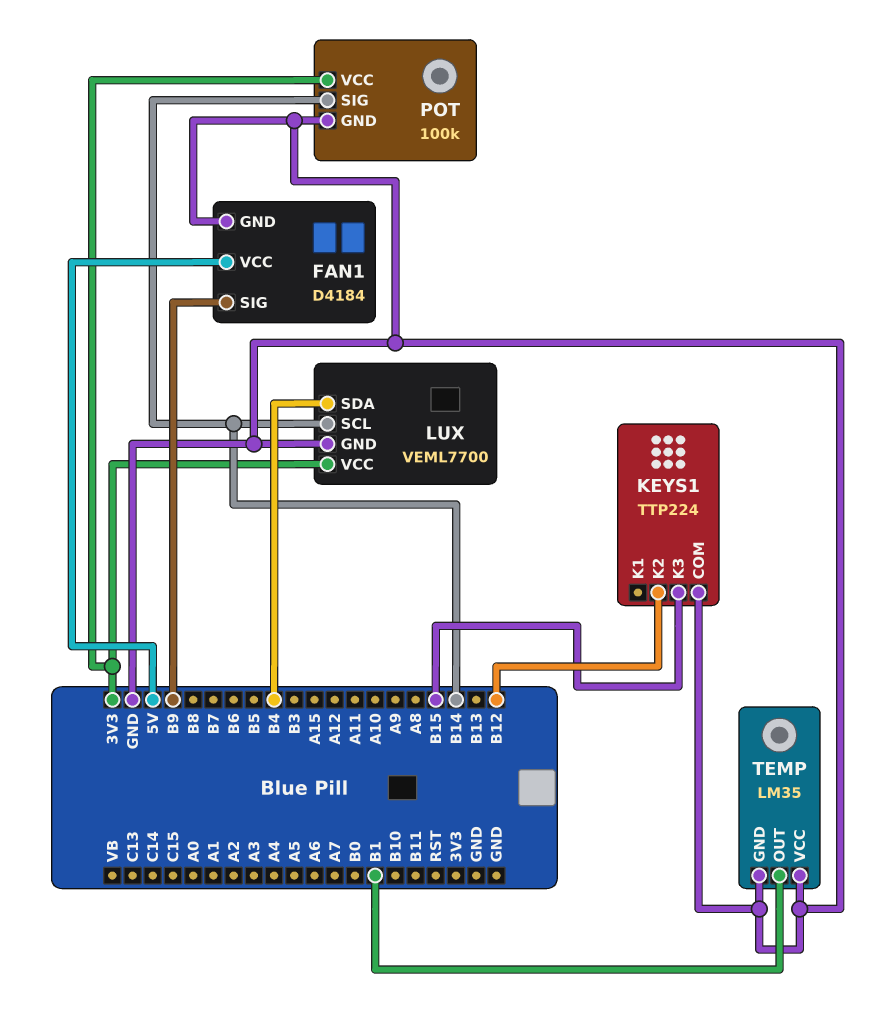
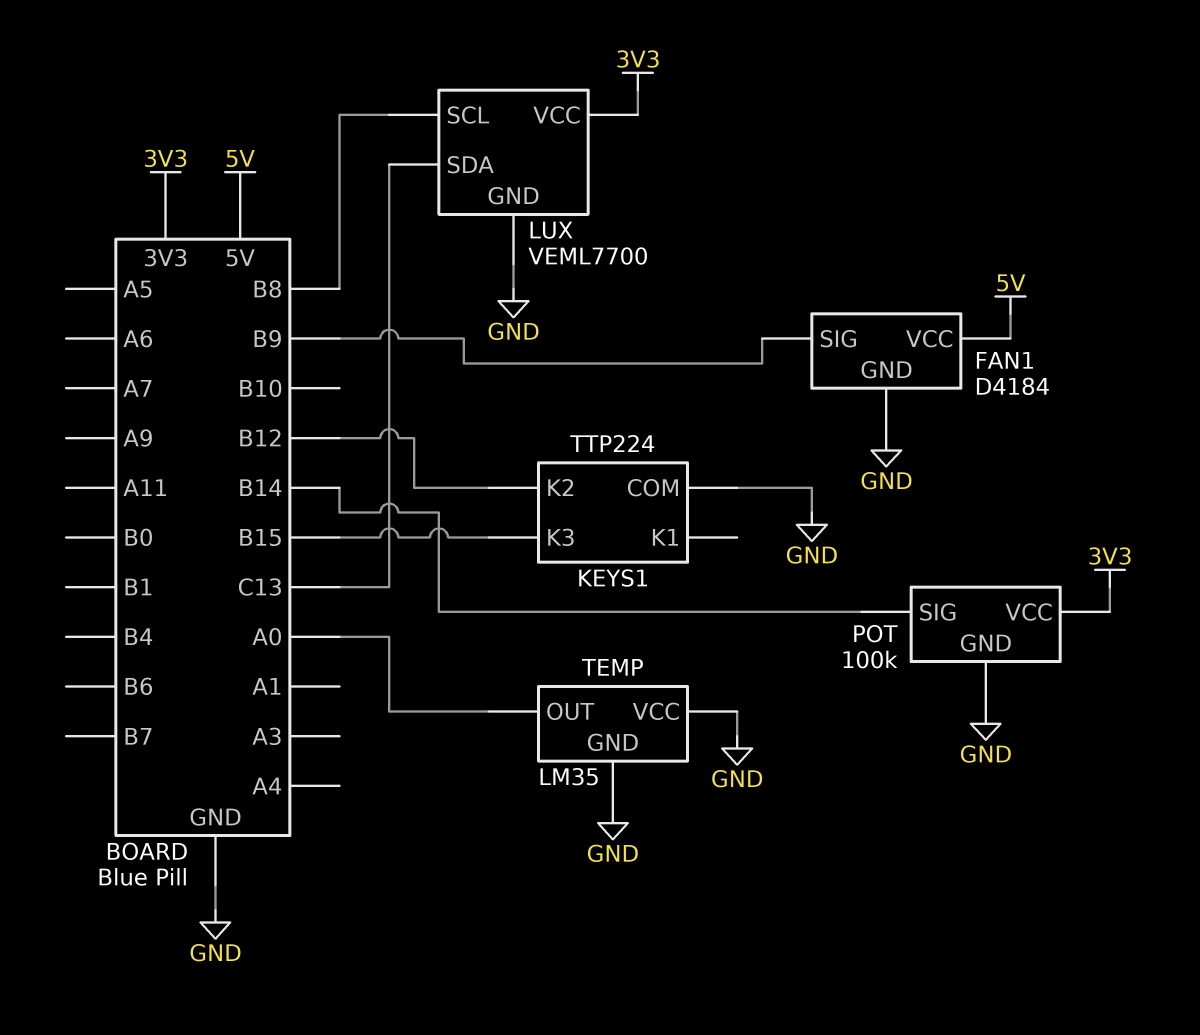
LUX pin SCL: B14 -> B8
LUX pin SDA: B4 -> C13
TEMP pin OUT: B1 -> A0

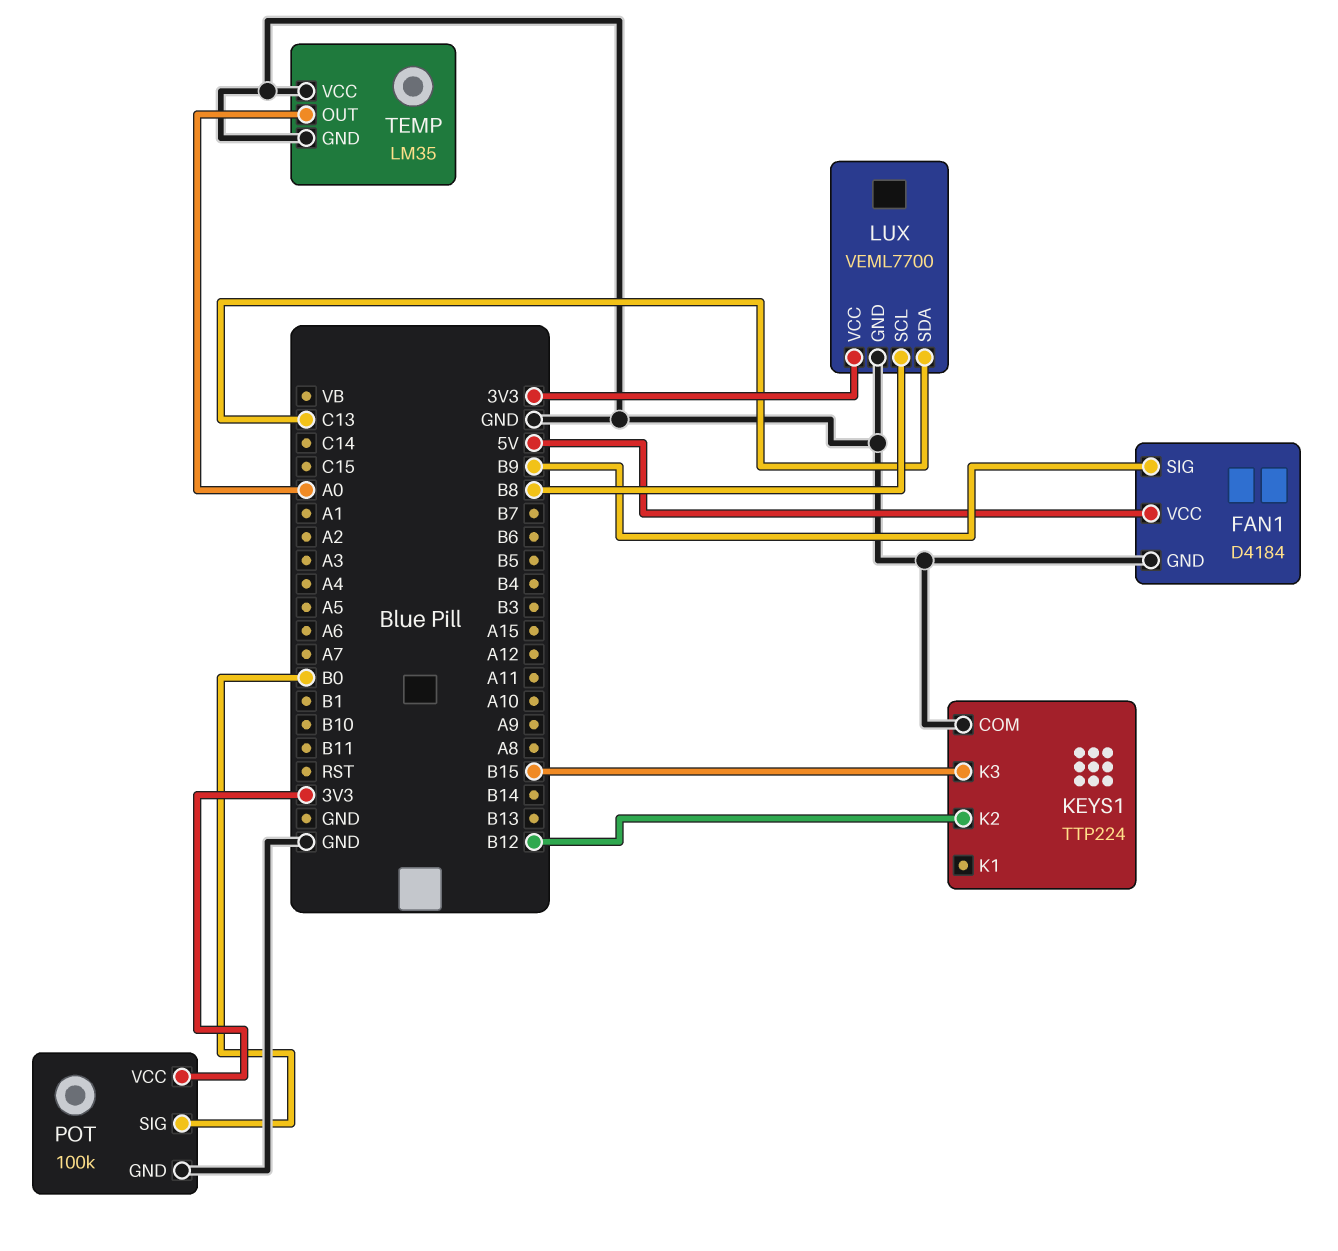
POT pin SIG: B14 -> B0

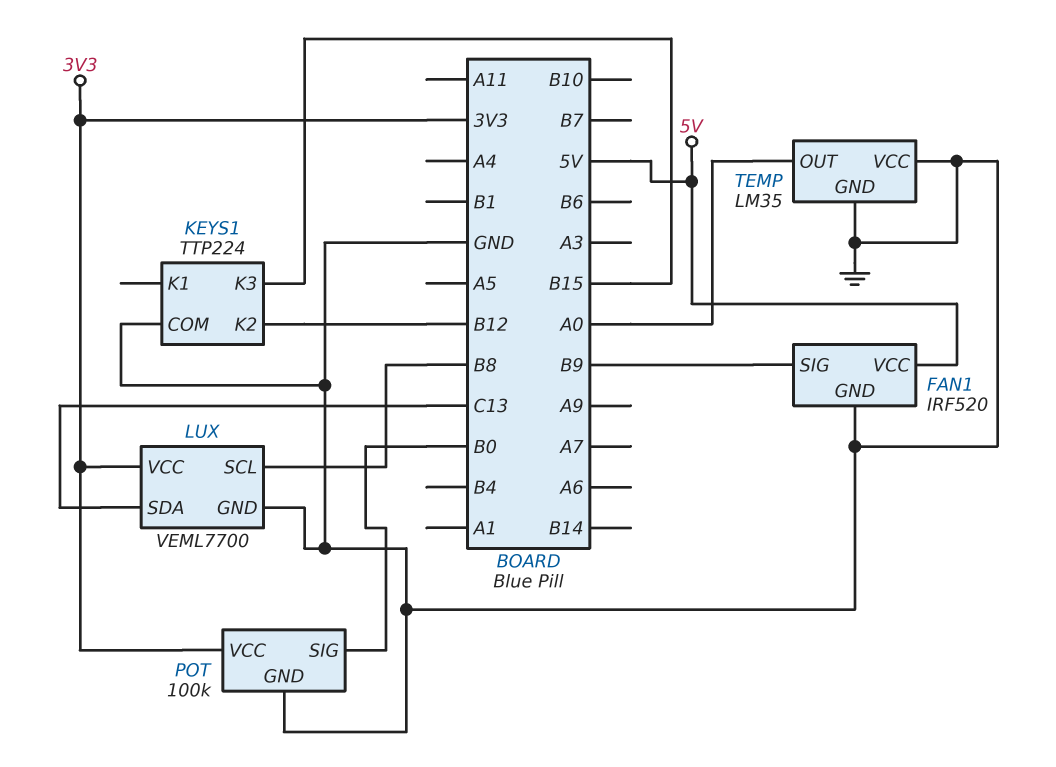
FAN1: D4184 -> IRF520

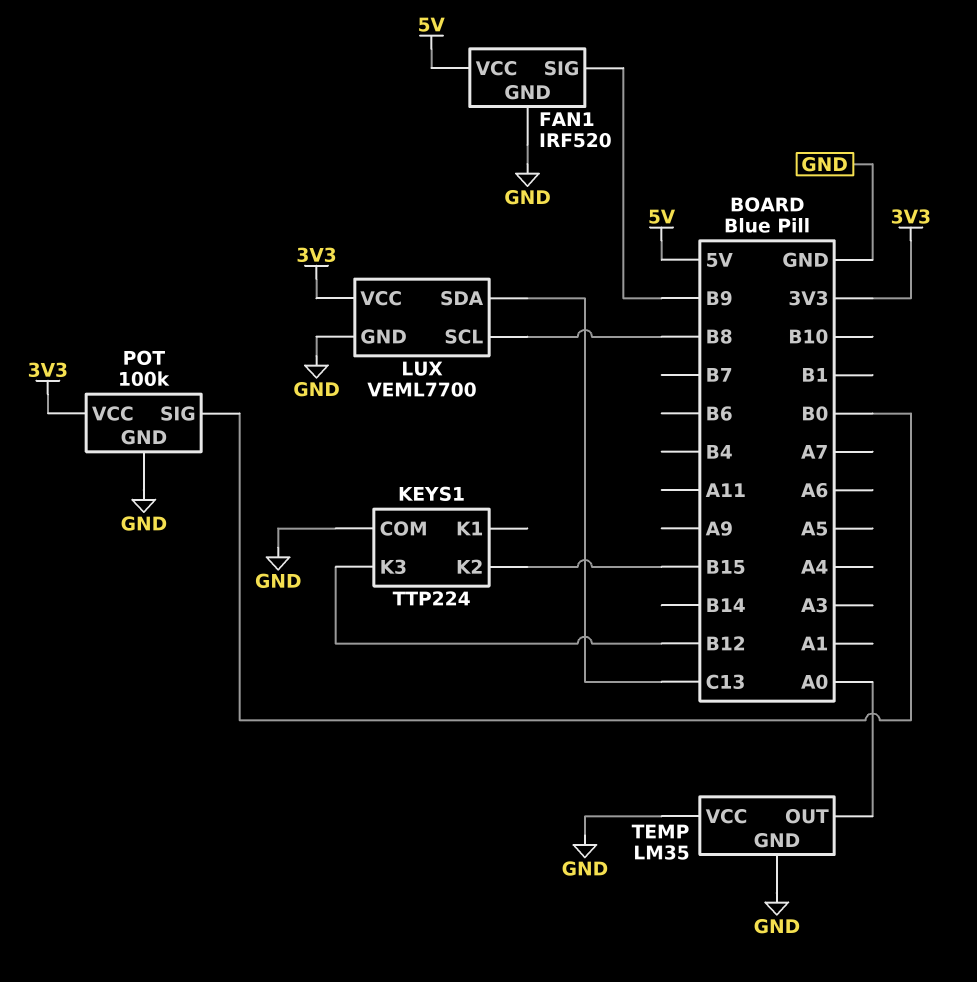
KEYS1 pin K2: B12 -> B15
KEYS1 pin K3: B15 -> B12

